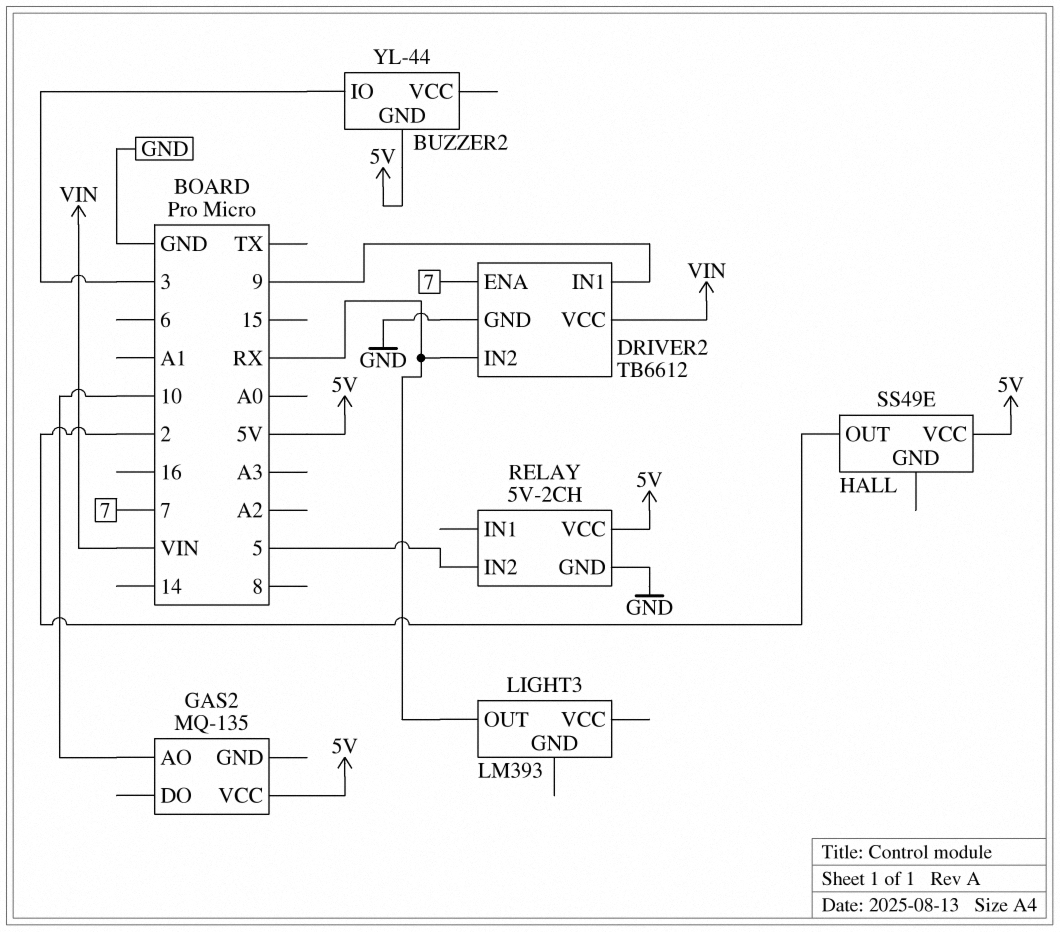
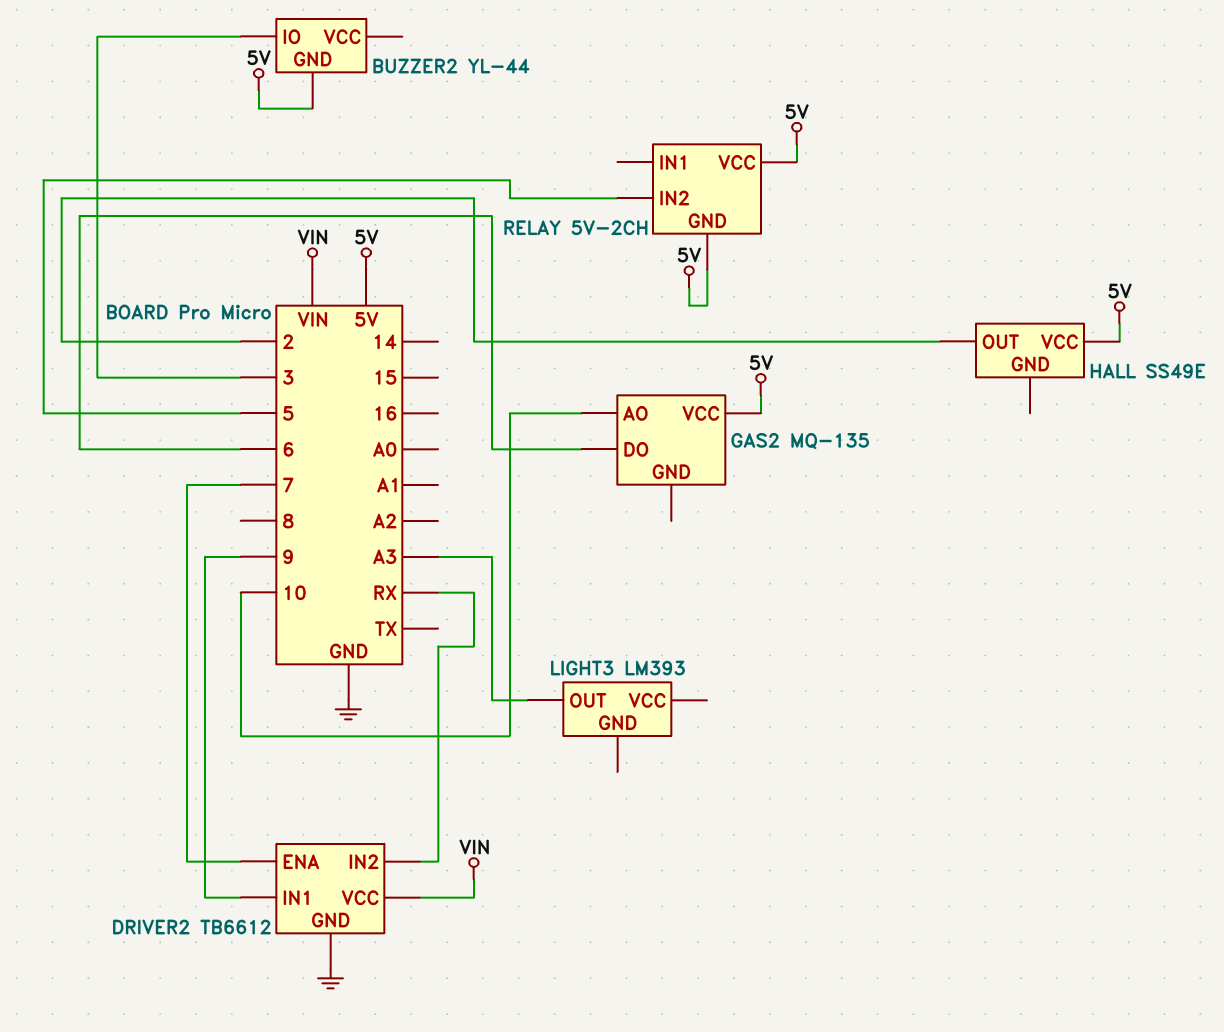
GAS2 pin DO: none -> 6
LIGHT3 pin OUT: RX -> A3
RELAY pin GND: GND -> 5V

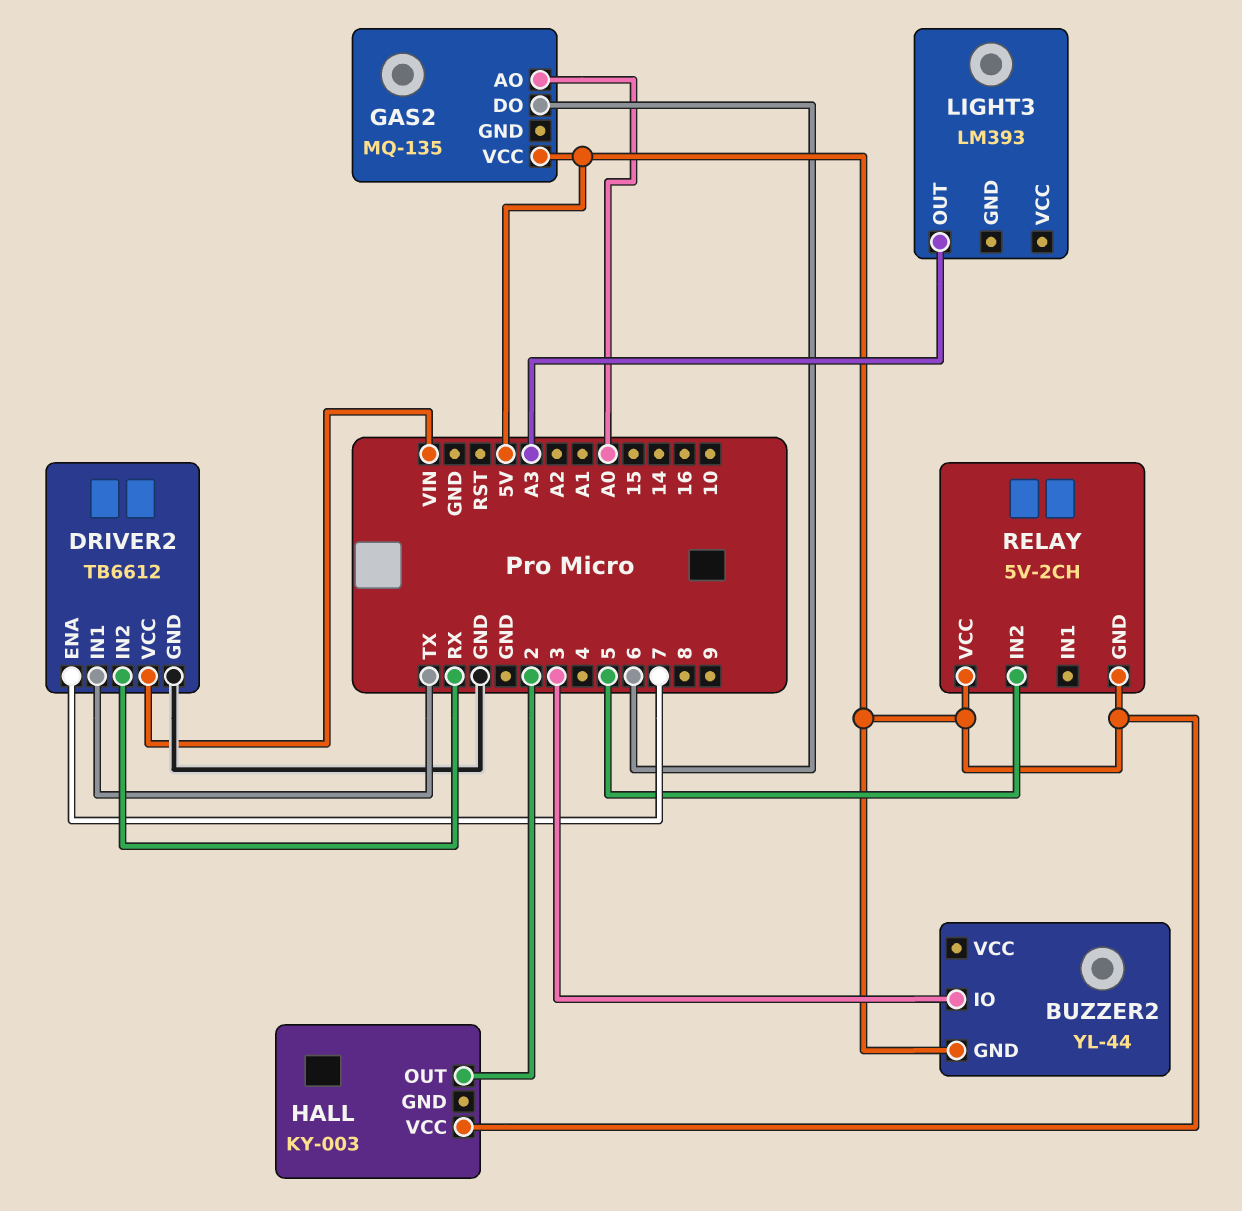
DRIVER2 pin IN1: 9 -> TX
GAS2 pin AO: 10 -> A0
HALL: SS49E -> KY-003

